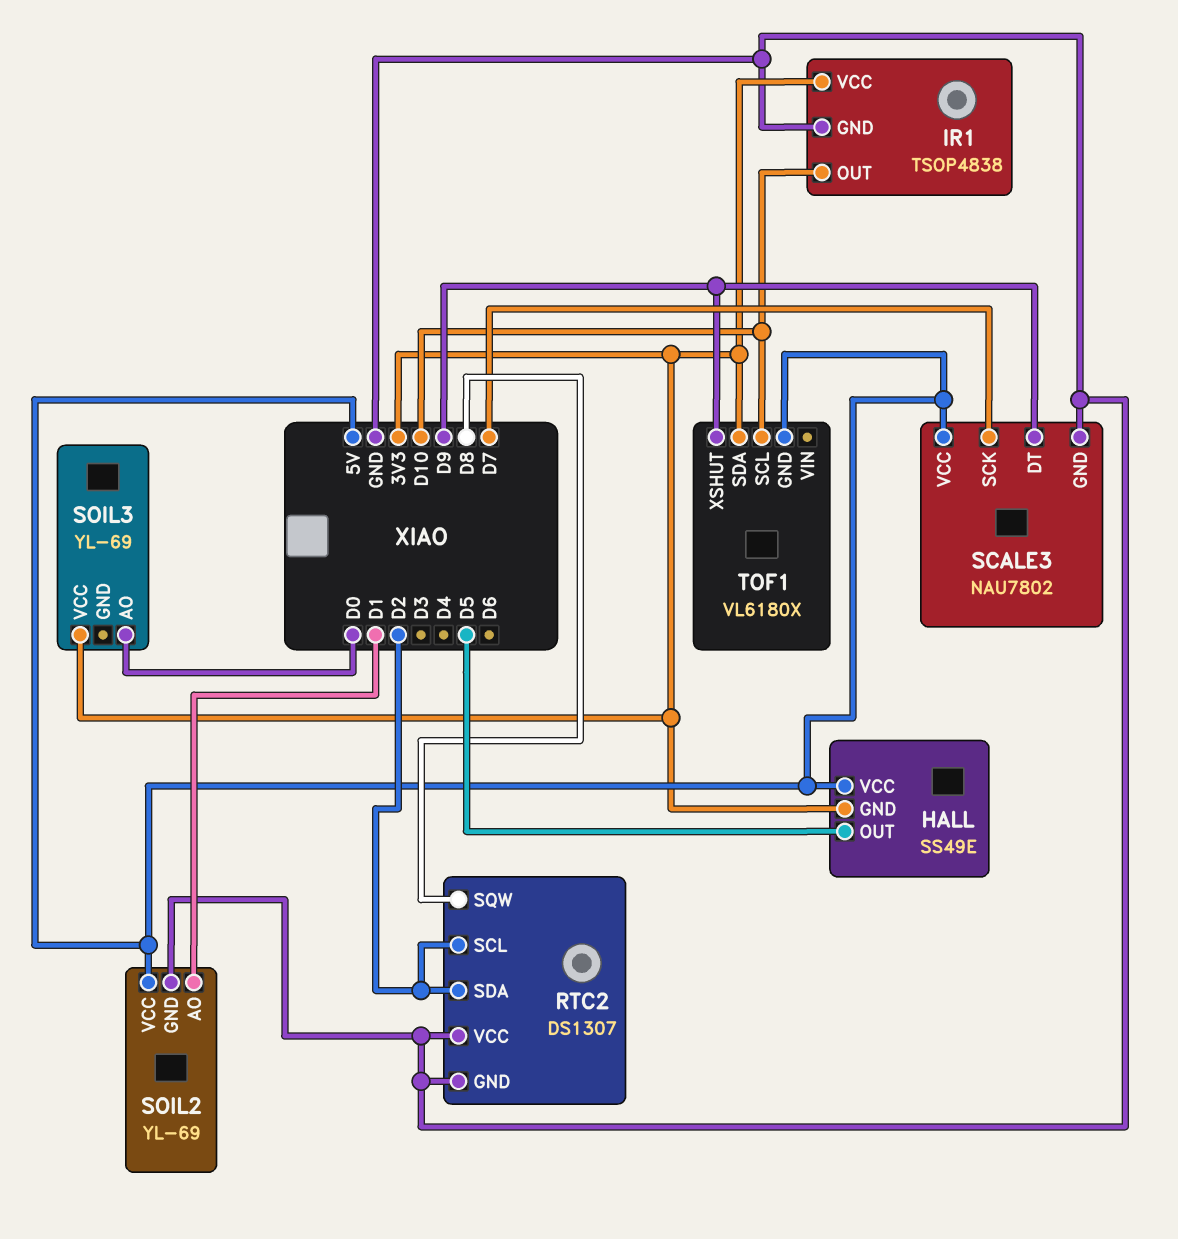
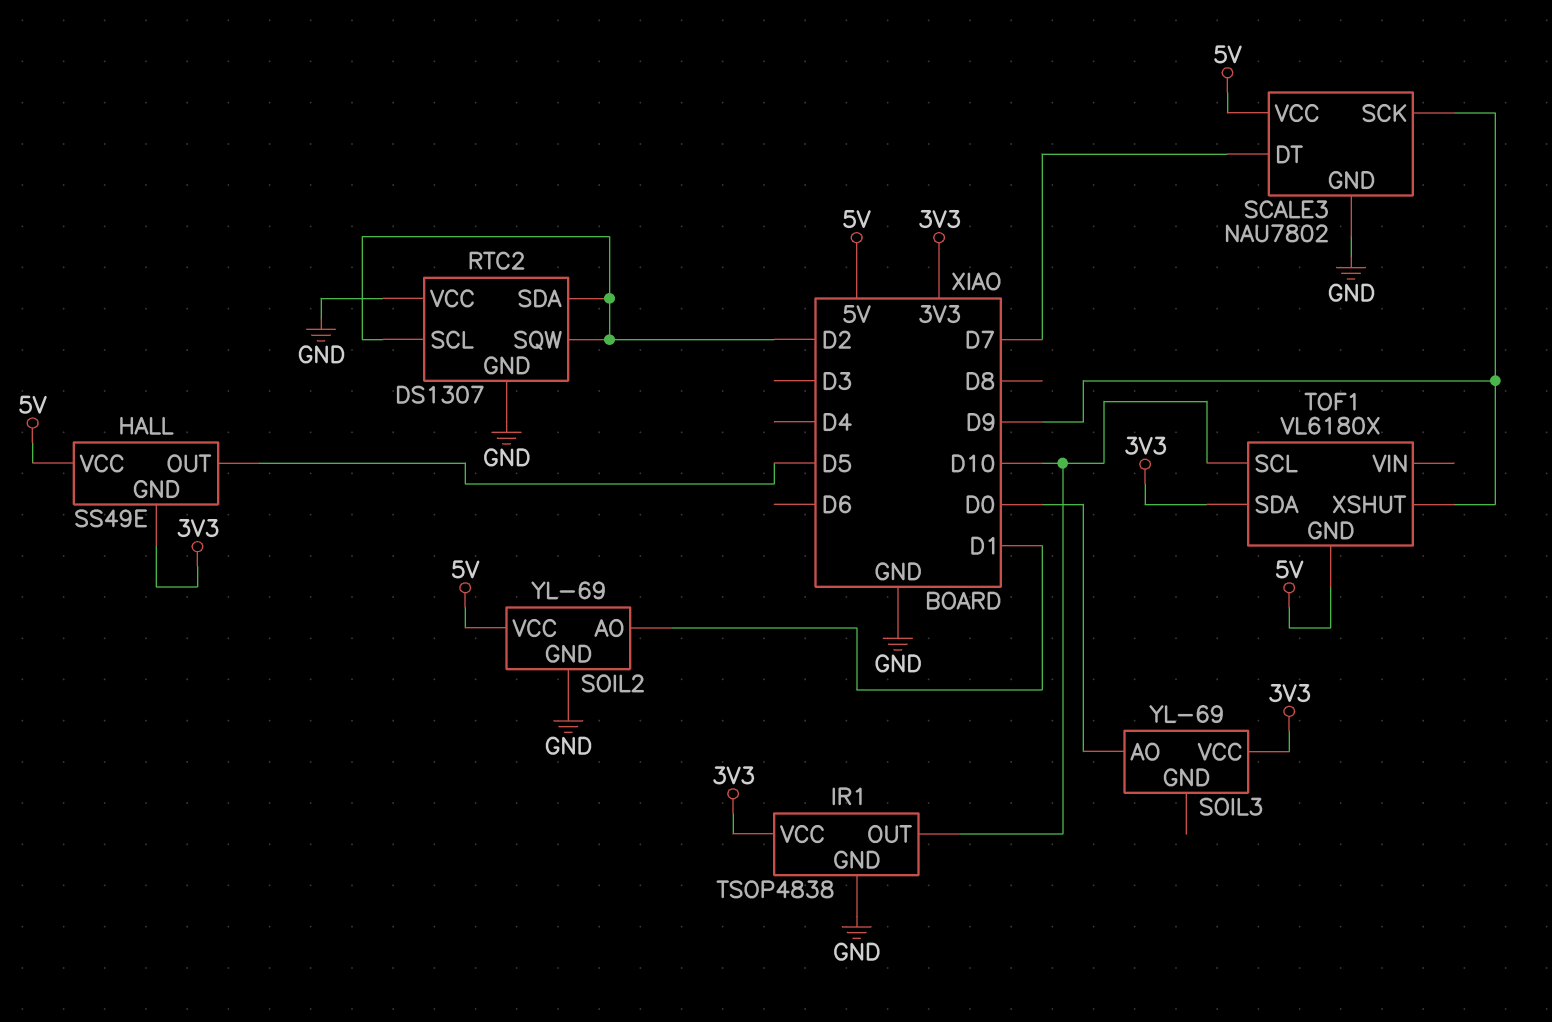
RTC2 pin SQW: D8 -> D2
SCALE3 pin DT: D9 -> D7
SCALE3 pin SCK: D7 -> D9

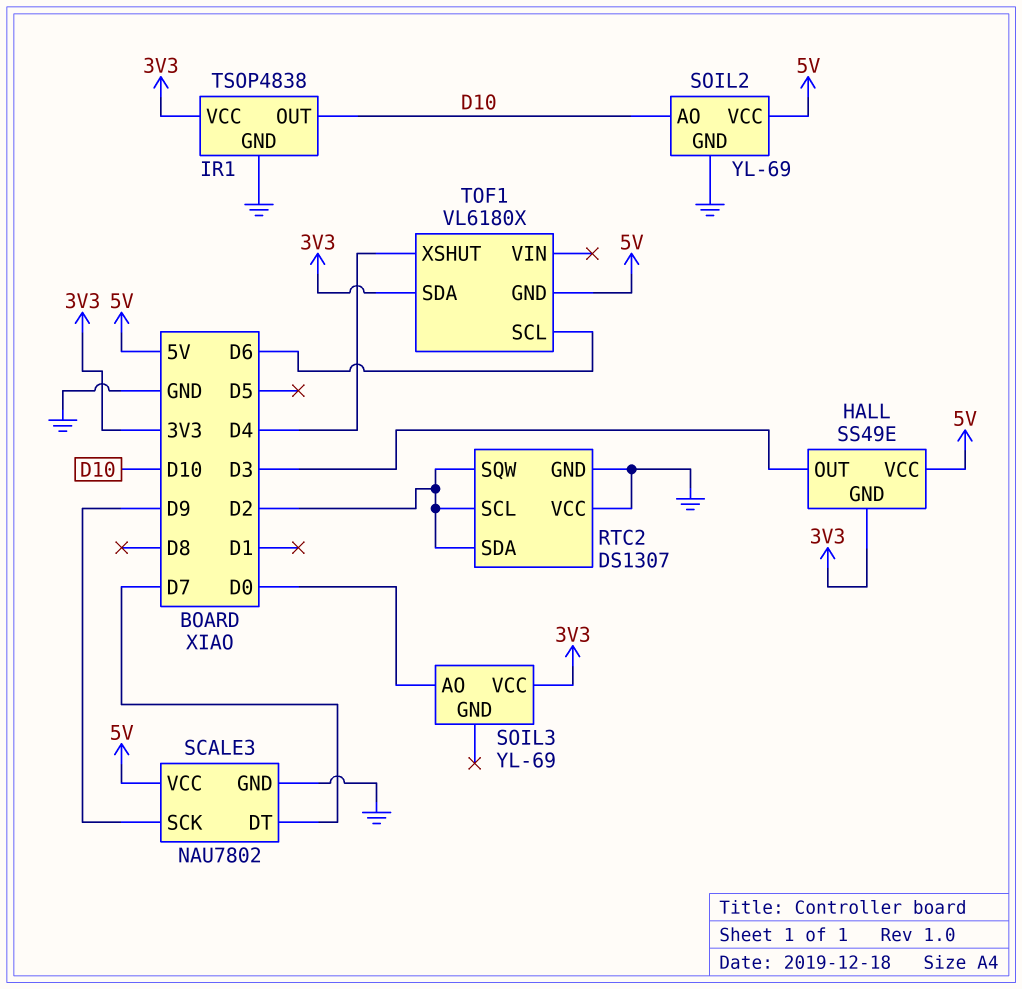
HALL pin OUT: D5 -> D3
SOIL2 pin AO: D1 -> D10
TOF1 pin SCL: D10 -> D6
TOF1 pin XSHUT: D9 -> D4

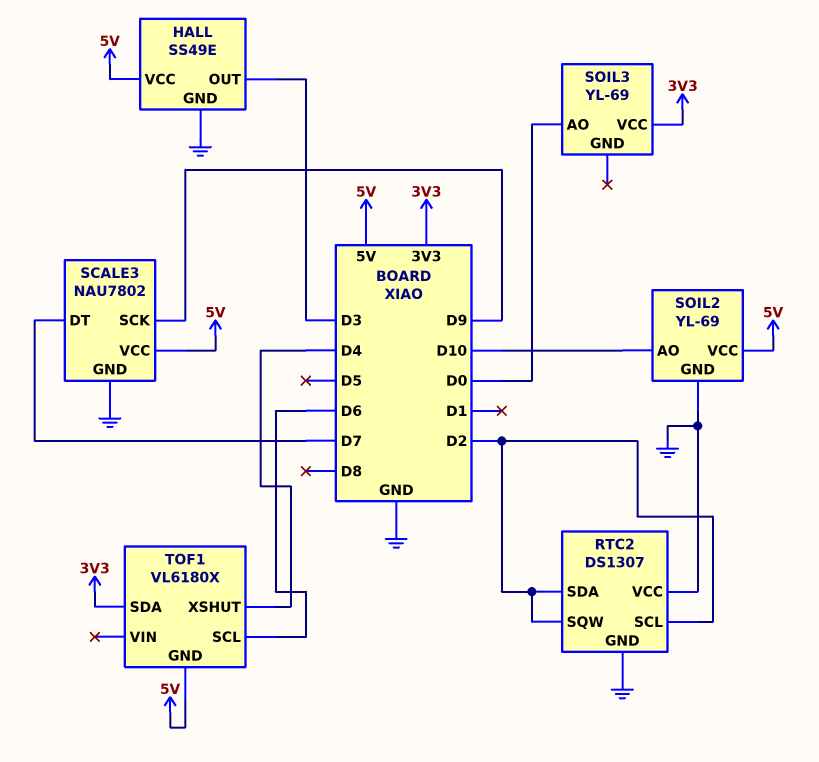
HALL pin GND: 3V3 -> GND
IR1: TSOP4838 -> none
IR1 pin GND: GND -> none
IR1 pin OUT: D10 -> none
IR1 pin VCC: 3V3 -> none

